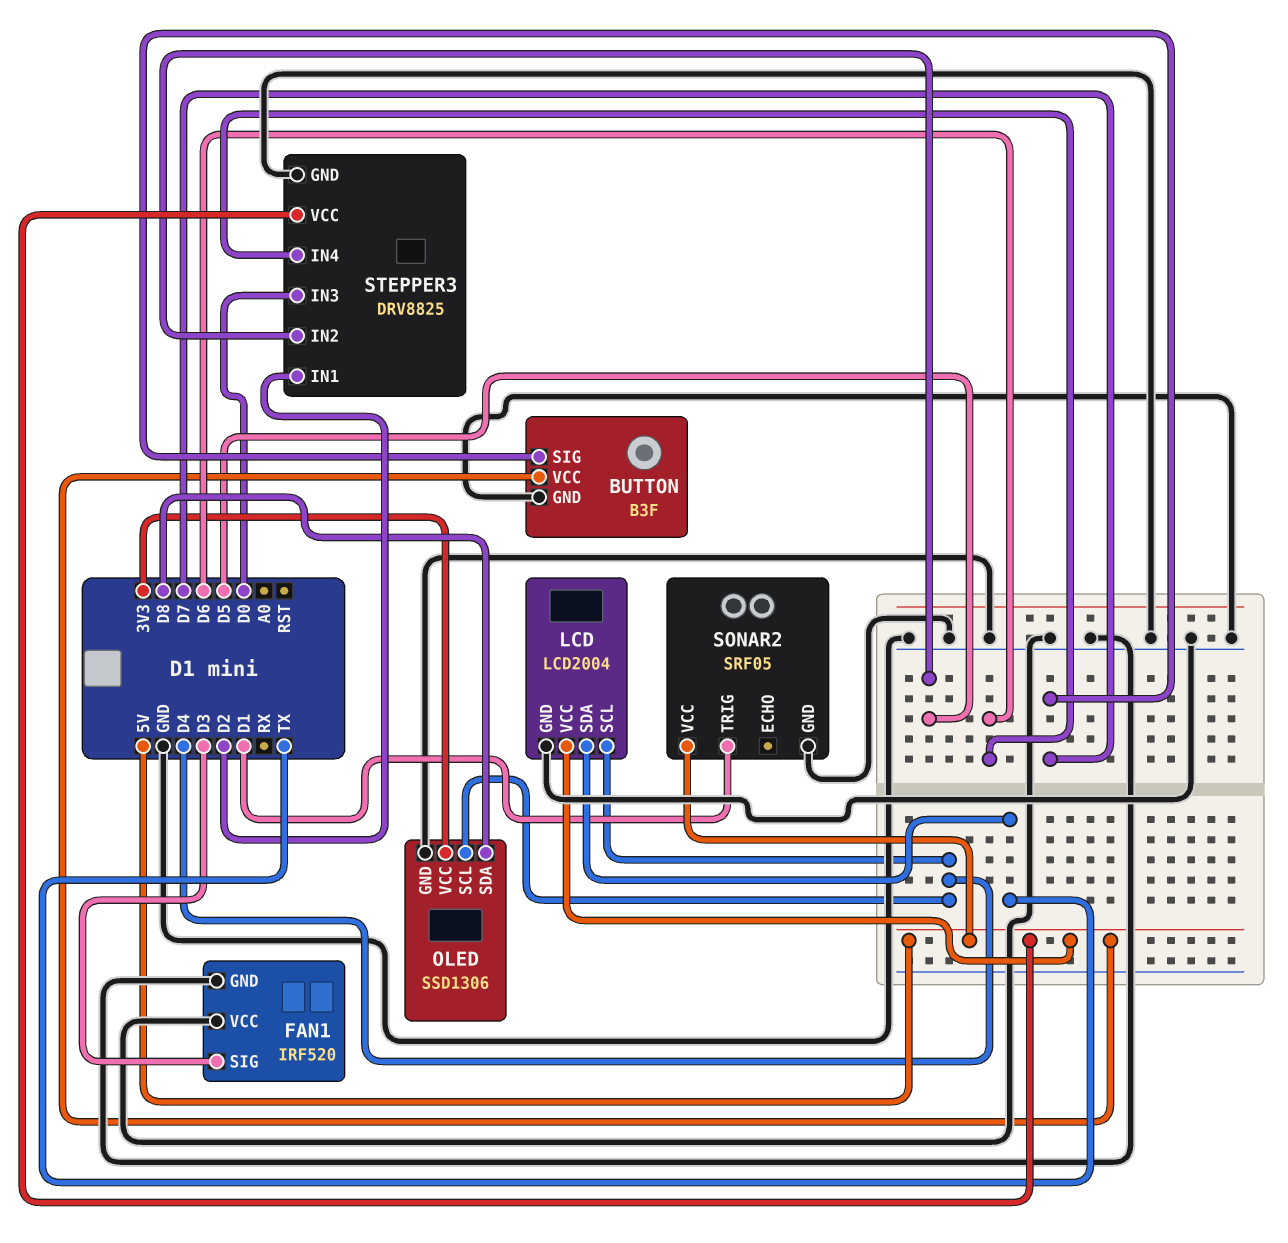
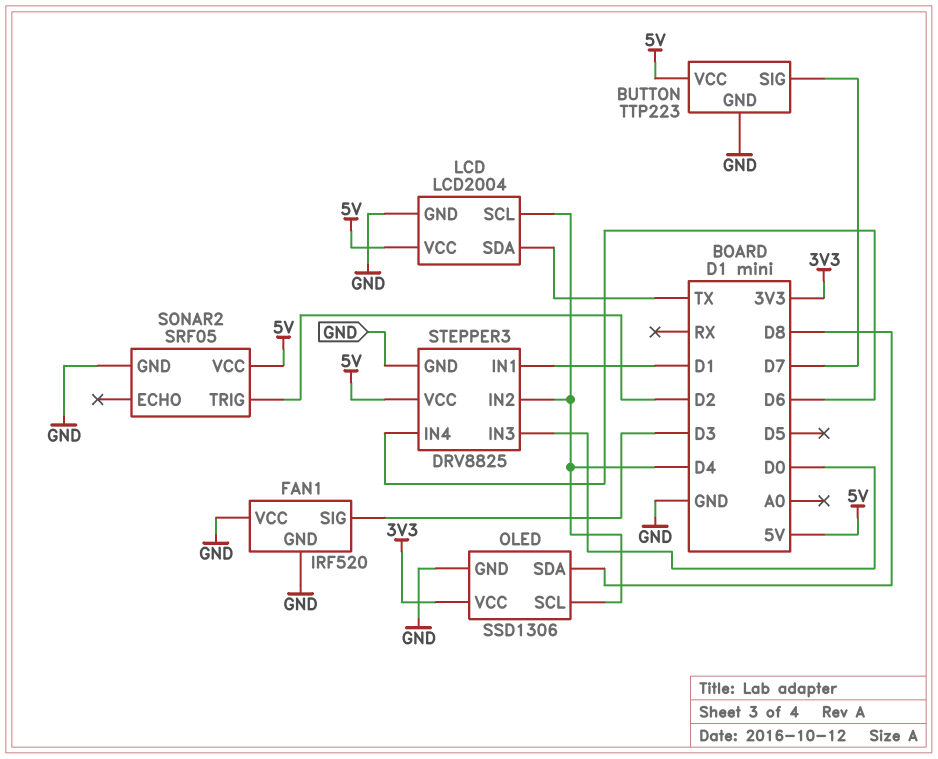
BUTTON: B3F -> TTP223
SONAR2 pin TRIG: D1 -> D2
STEPPER3 pin IN1: D2 -> D1
STEPPER3 pin IN2: D5 -> D4

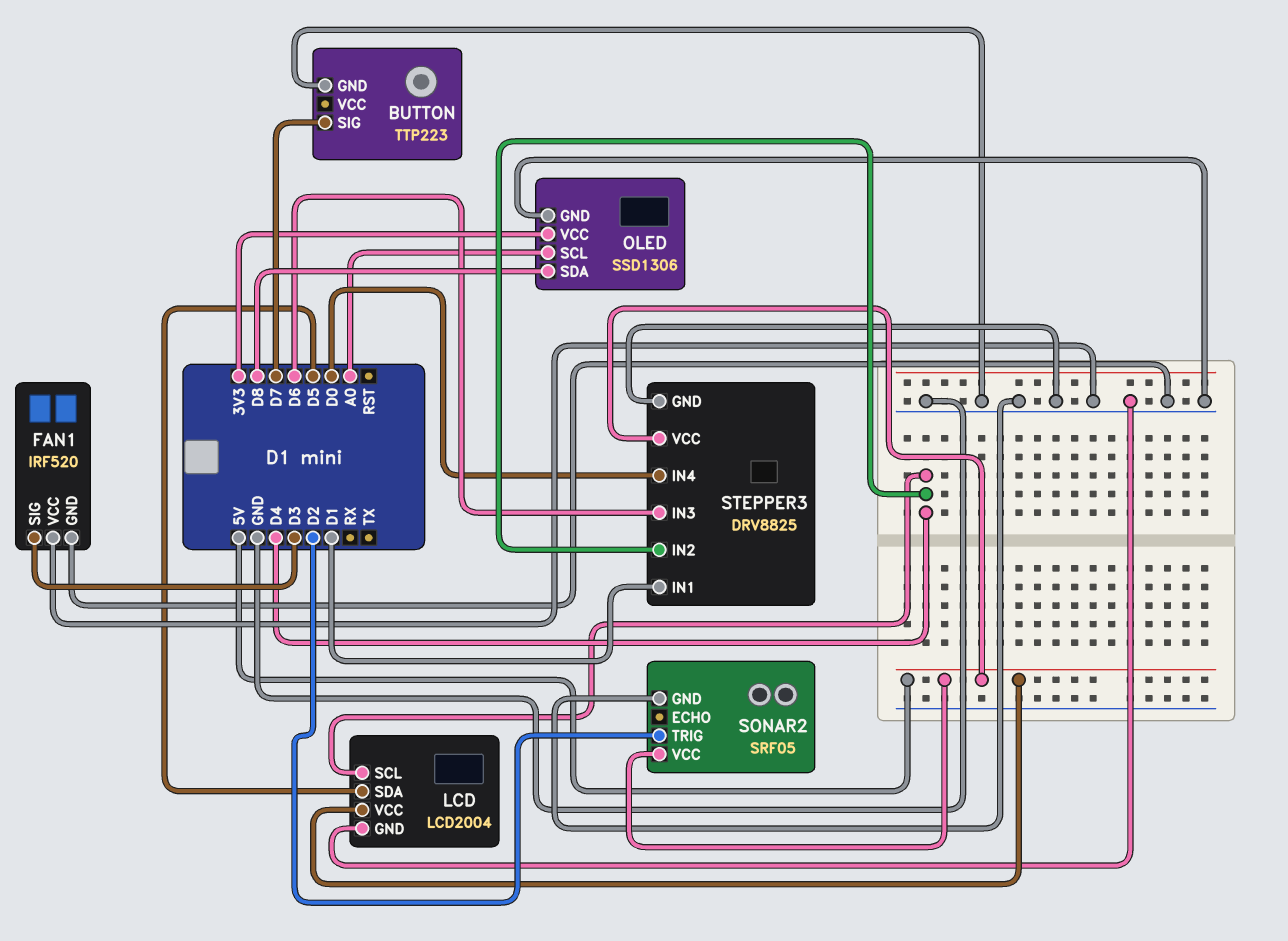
BUTTON pin VCC: 5V -> none
LCD pin SDA: TX -> D5
OLED pin SCL: D4 -> A0
STEPPER3 pin IN3: D0 -> D6
STEPPER3 pin IN4: D6 -> D0

